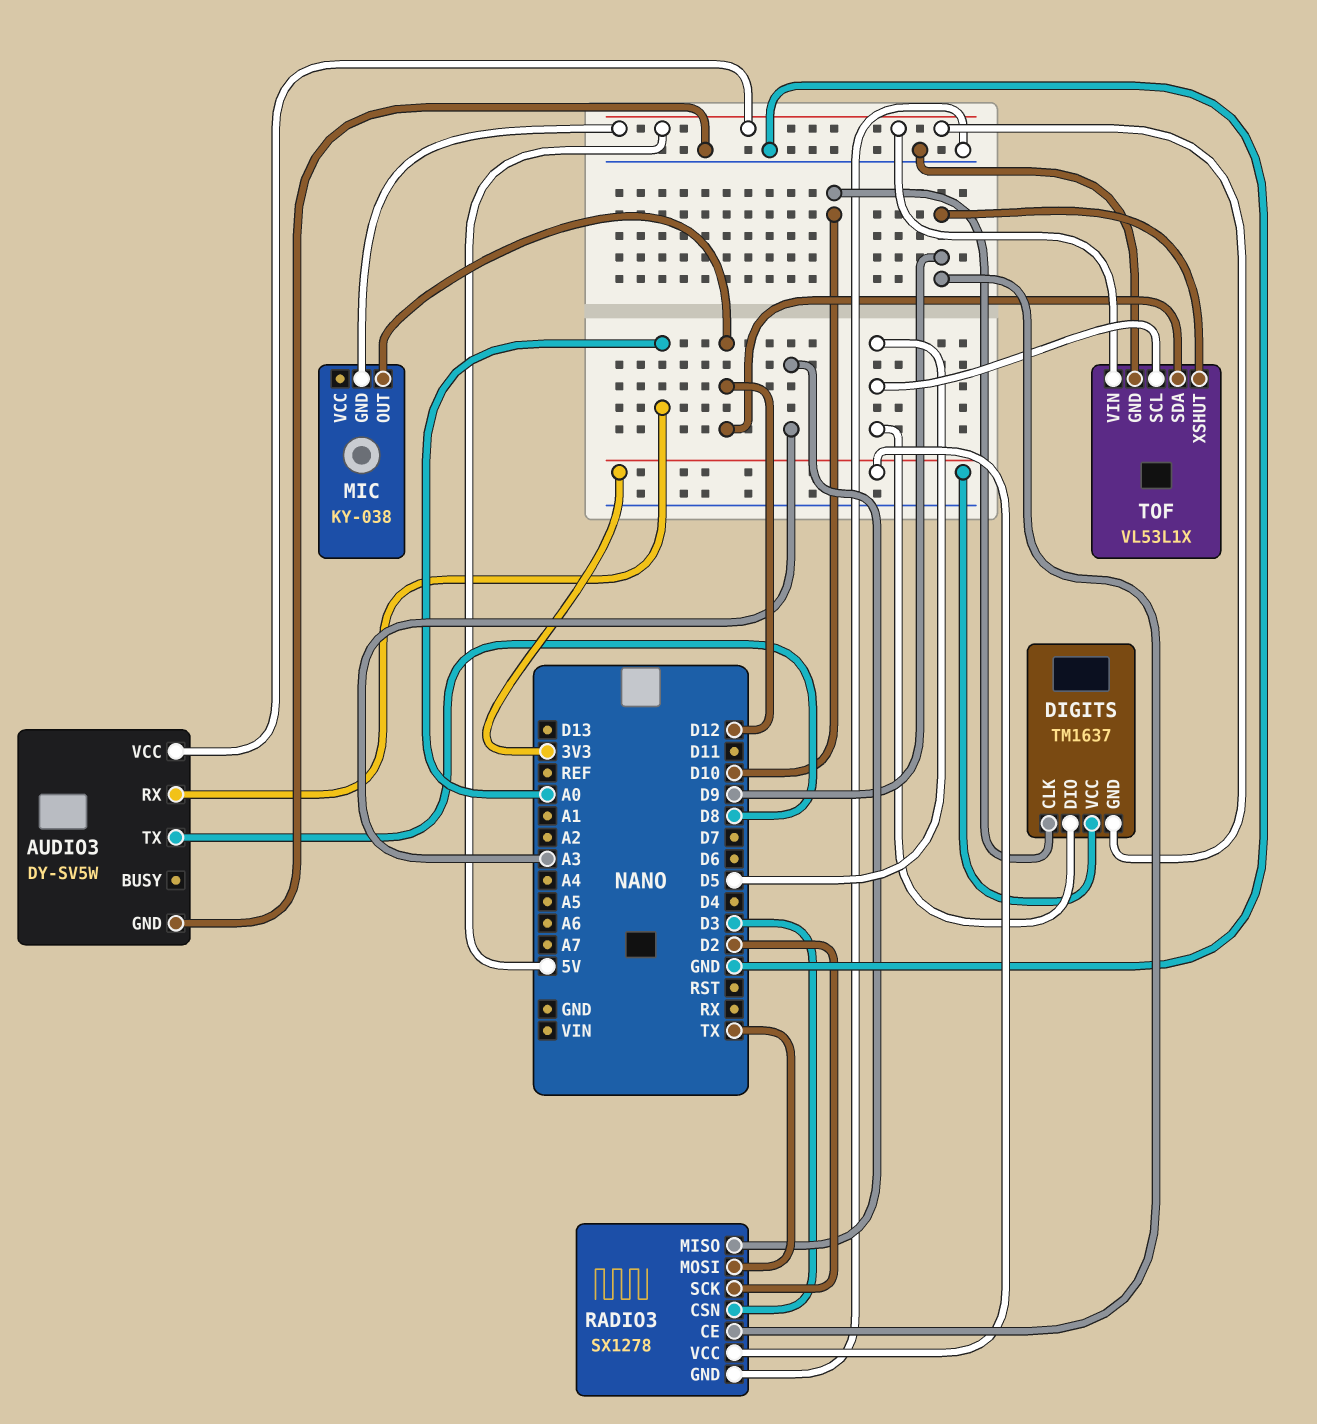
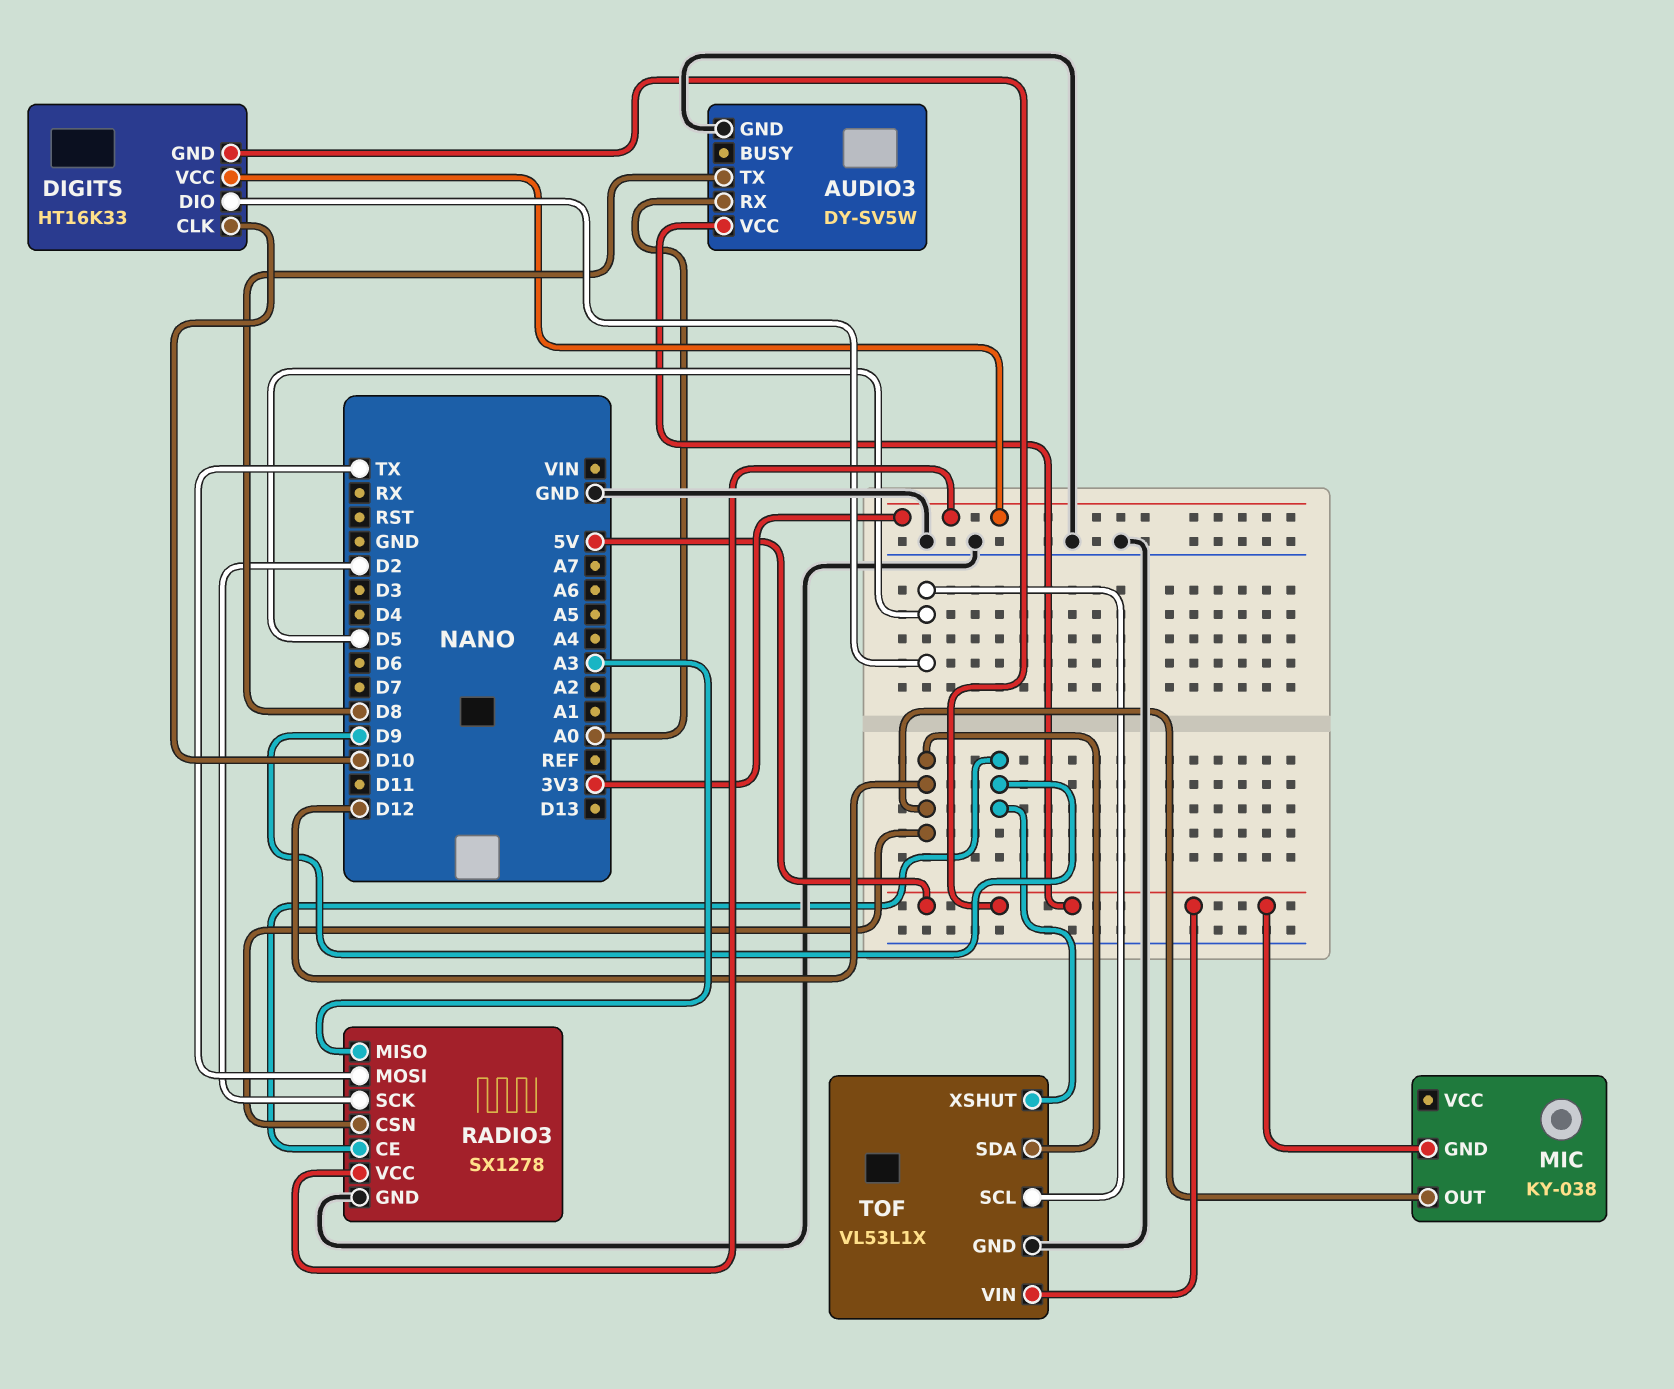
DIGITS: TM1637 -> HT16K33
RADIO3 pin CSN: D3 -> D12

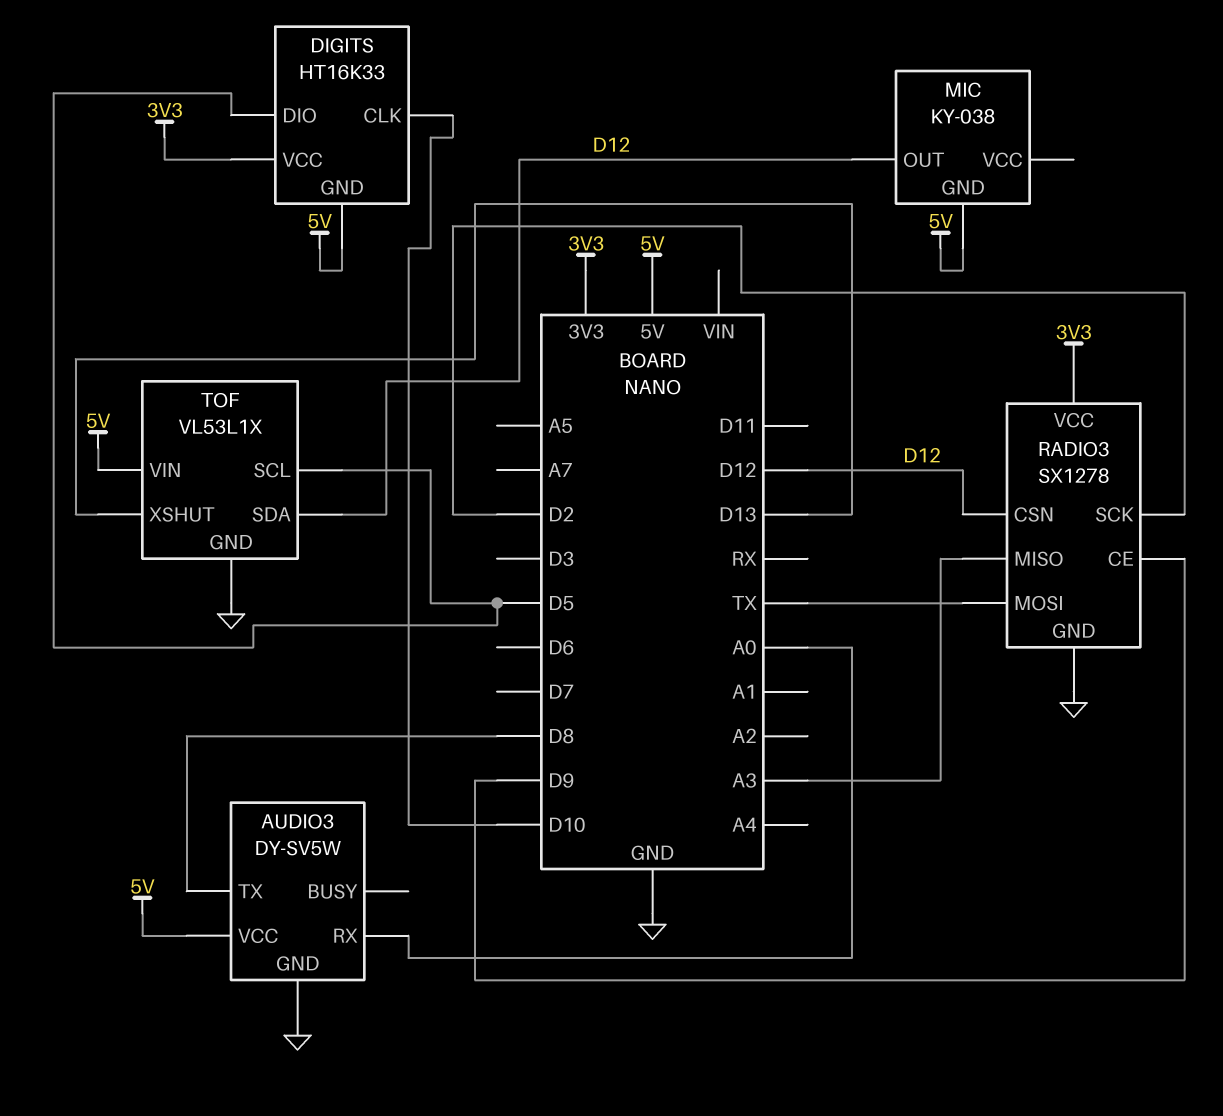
TOF pin XSHUT: D9 -> D13

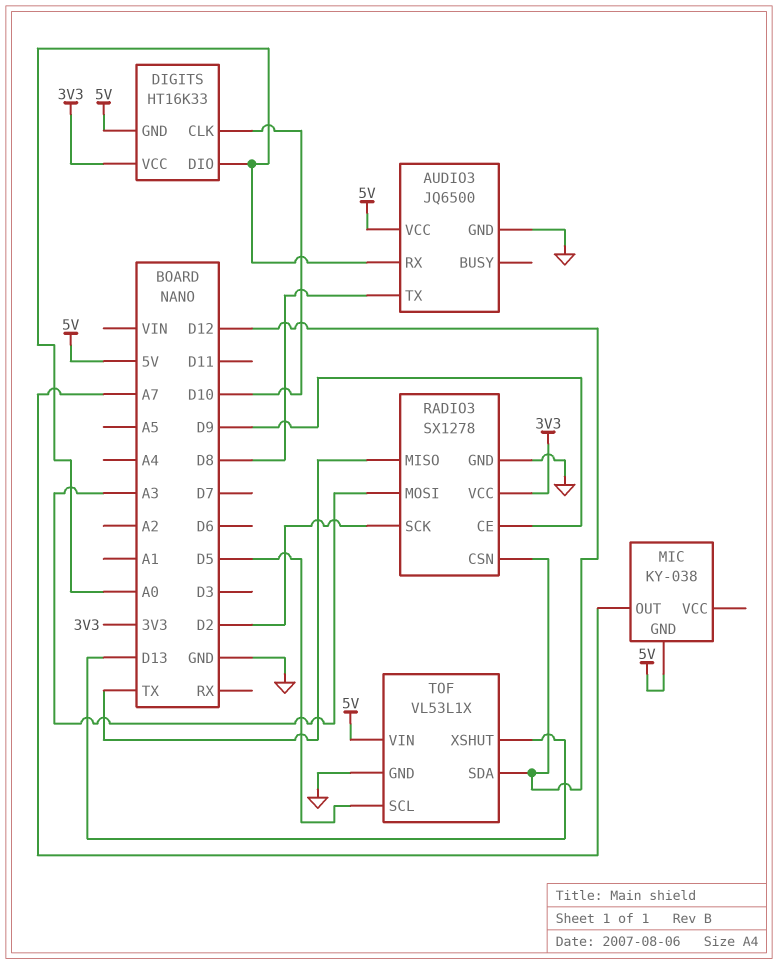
AUDIO3: DY-SV5W -> JQ6500
DIGITS pin DIO: D5 -> A0
MIC pin OUT: D12 -> A7
RADIO3 pin MISO: A3 -> TX
RADIO3 pin MOSI: TX -> A3

